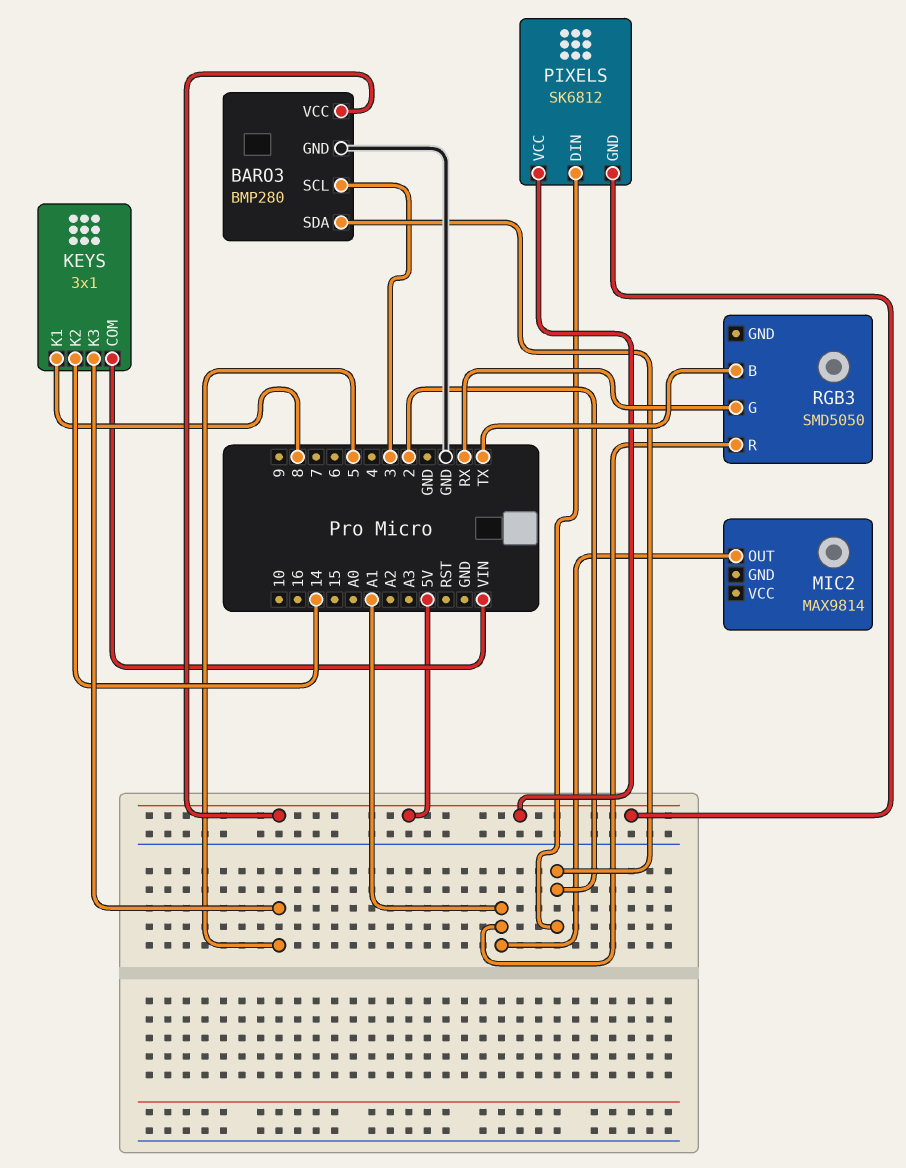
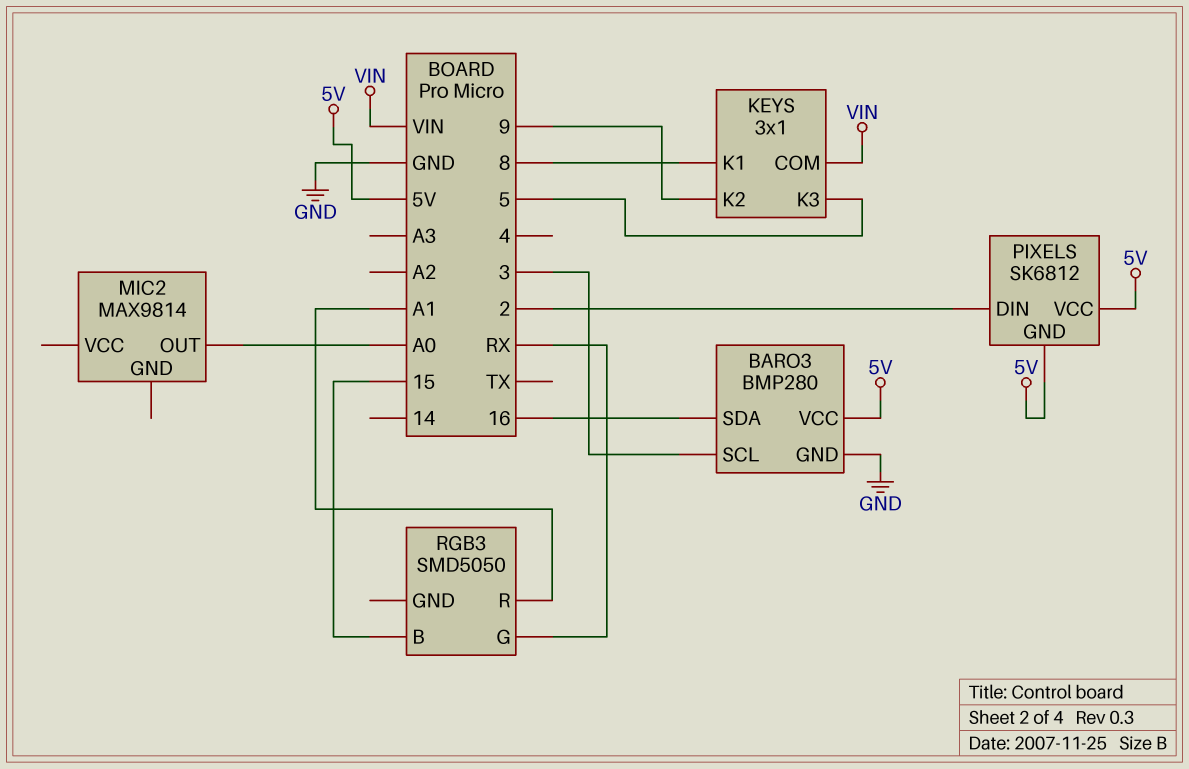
BARO3 pin SDA: 2 -> 16
KEYS pin K2: 14 -> 9
MIC2 pin OUT: A1 -> A0
RGB3 pin B: TX -> 15

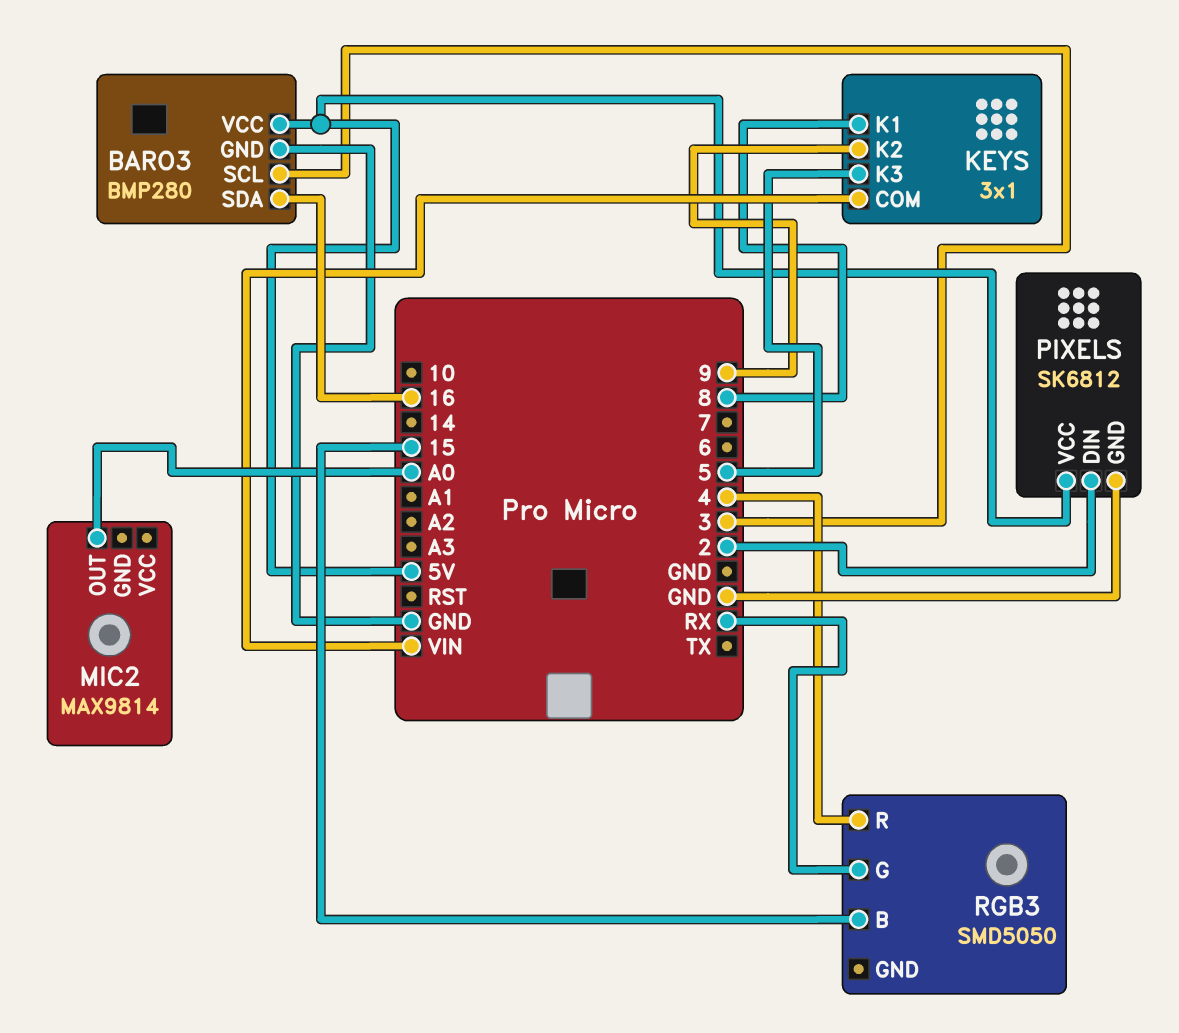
PIXELS pin GND: 5V -> GND
RGB3 pin R: A1 -> 4

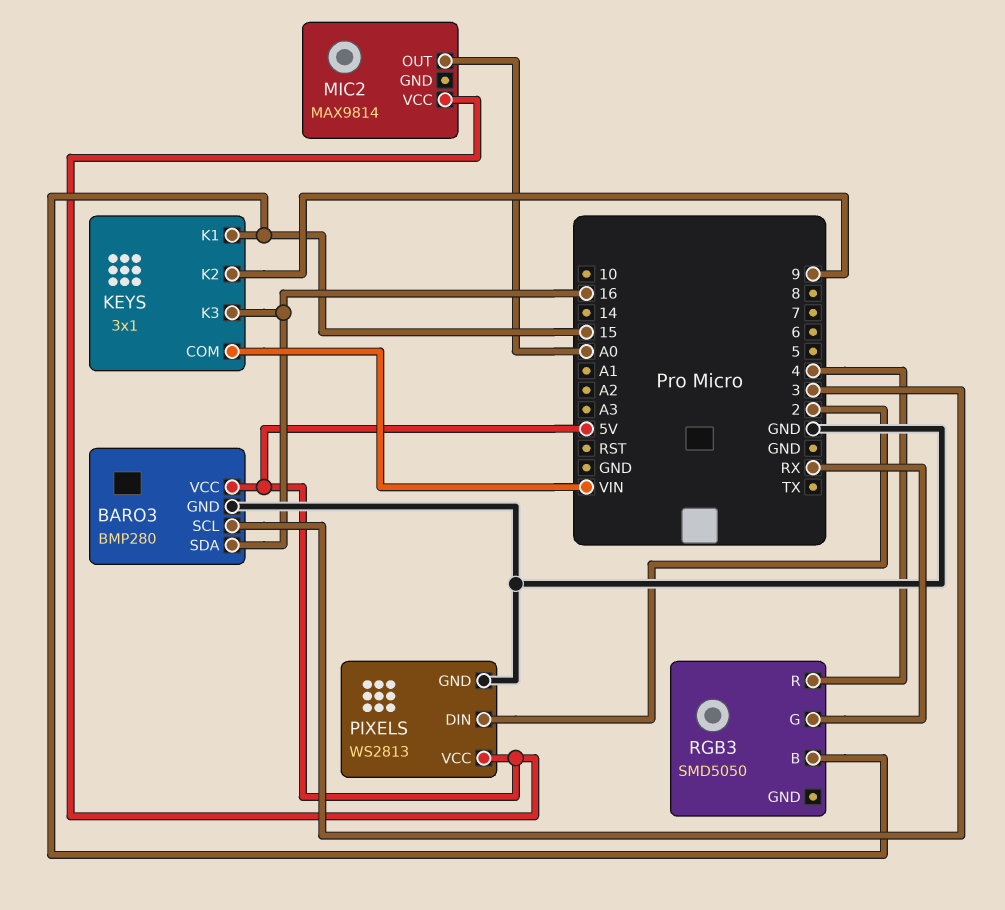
KEYS pin K1: 8 -> 15
KEYS pin K3: 5 -> 16
MIC2 pin VCC: none -> 5V
PIXELS: SK6812 -> WS2813

